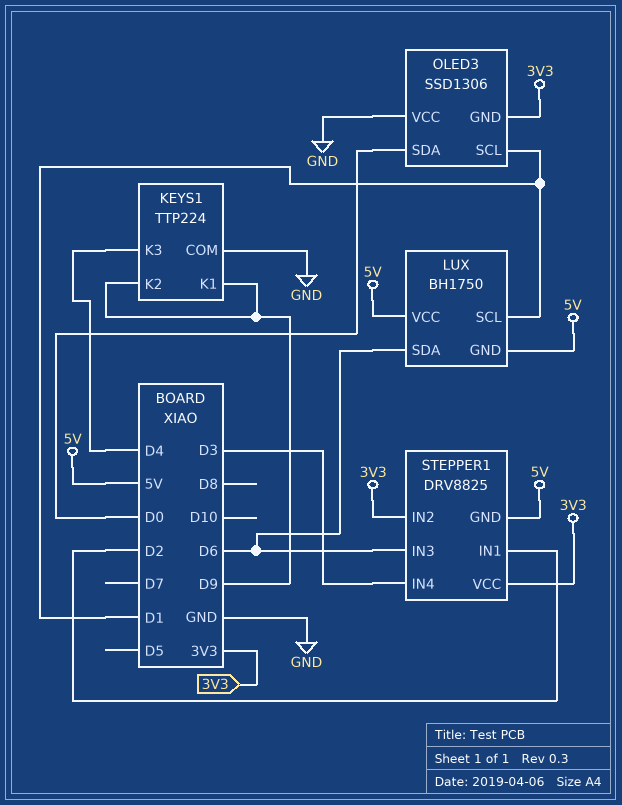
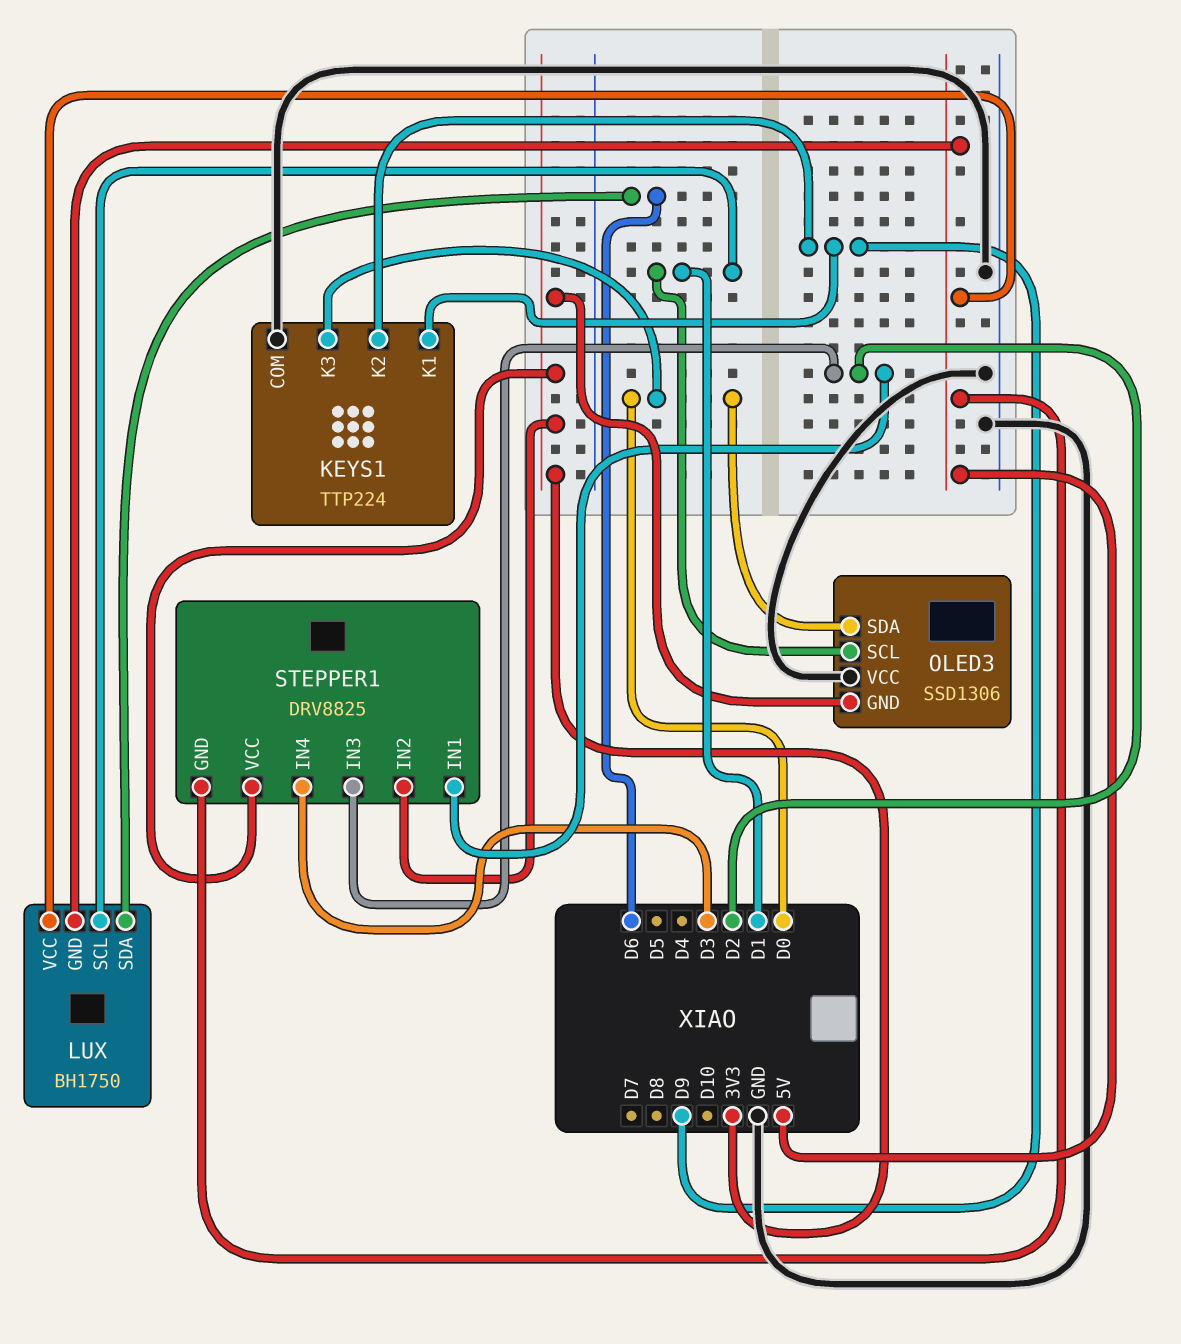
KEYS1 pin K3: D4 -> D0
STEPPER1 pin IN3: D6 -> D2

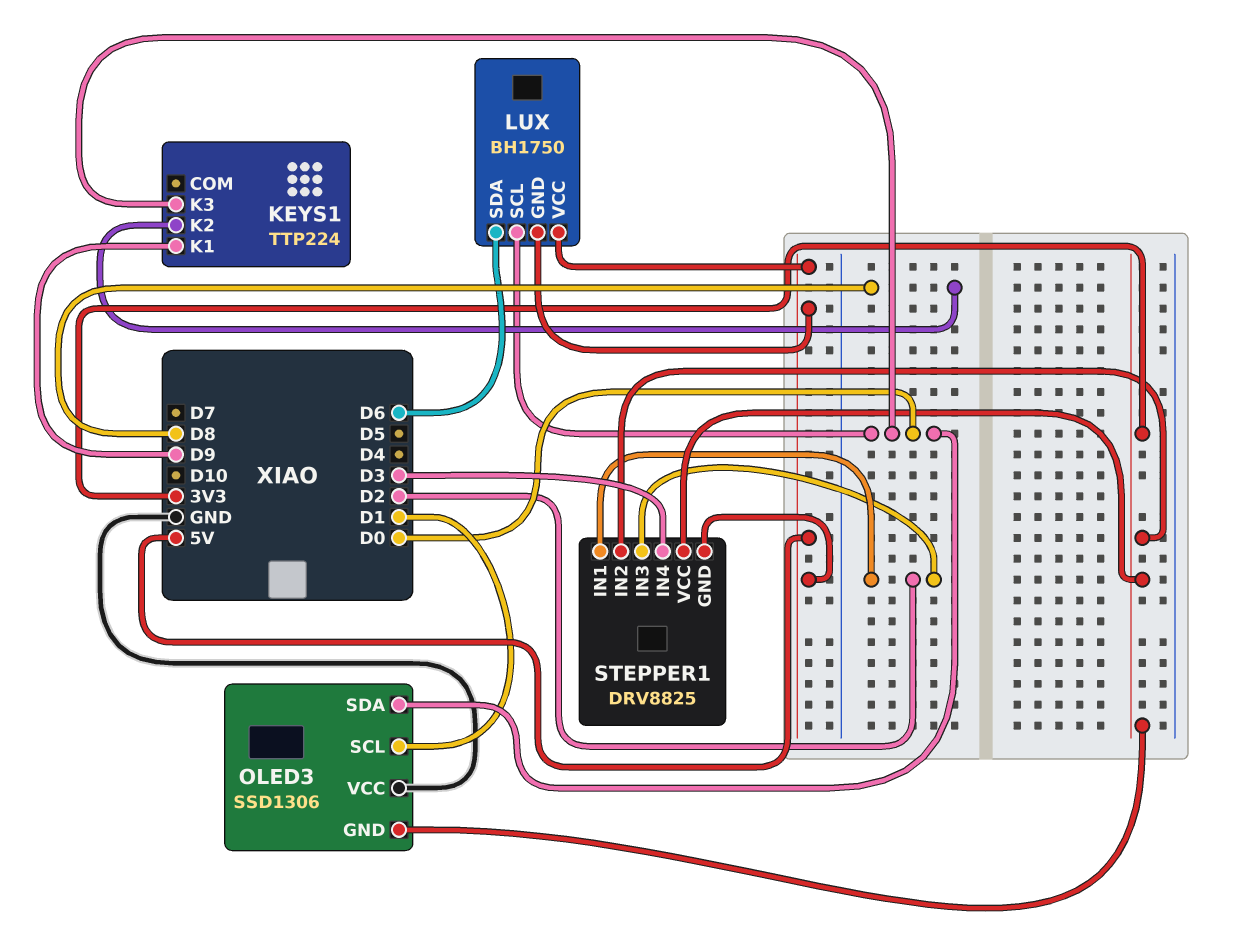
KEYS1 pin COM: GND -> none
KEYS1 pin K2: D9 -> D8
LUX pin SCL: D1 -> D0

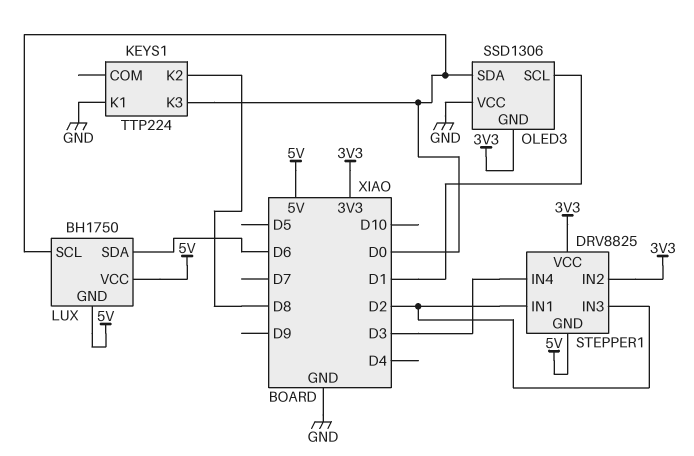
KEYS1 pin K1: D9 -> GND

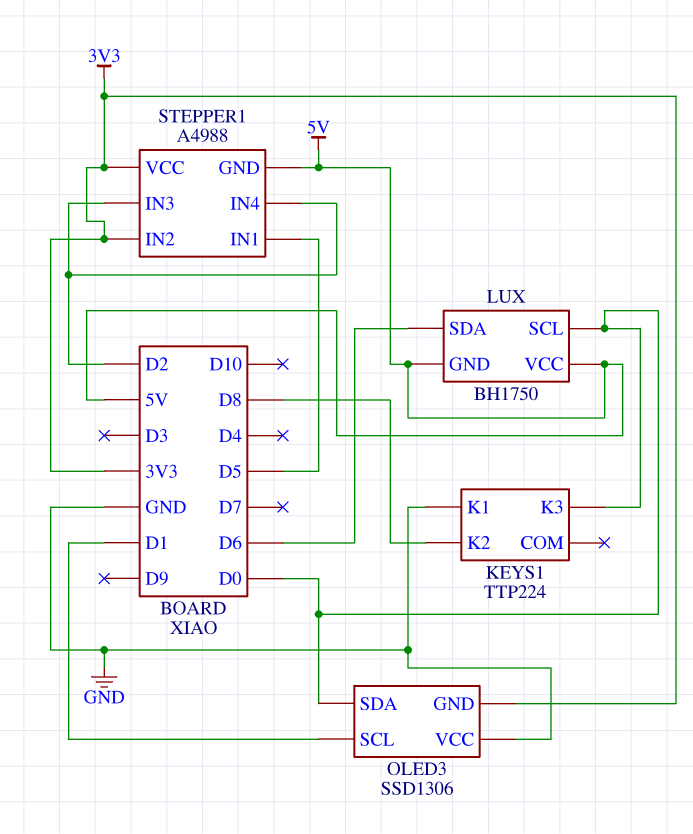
STEPPER1: DRV8825 -> A4988
STEPPER1 pin IN1: D2 -> D5
STEPPER1 pin IN4: D3 -> D2

